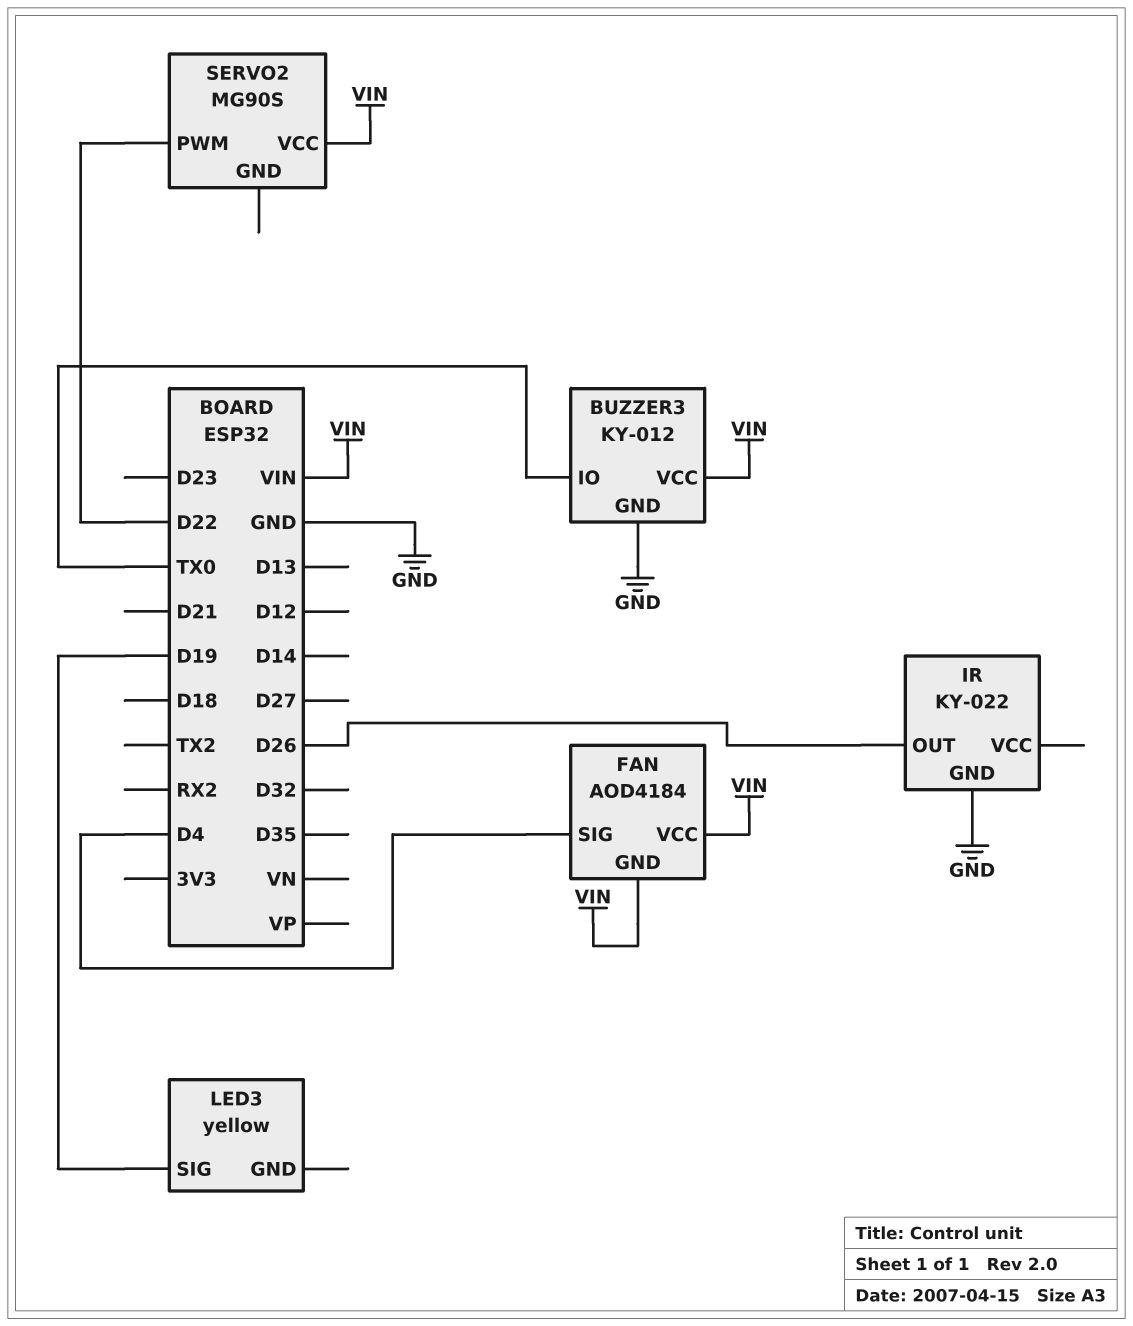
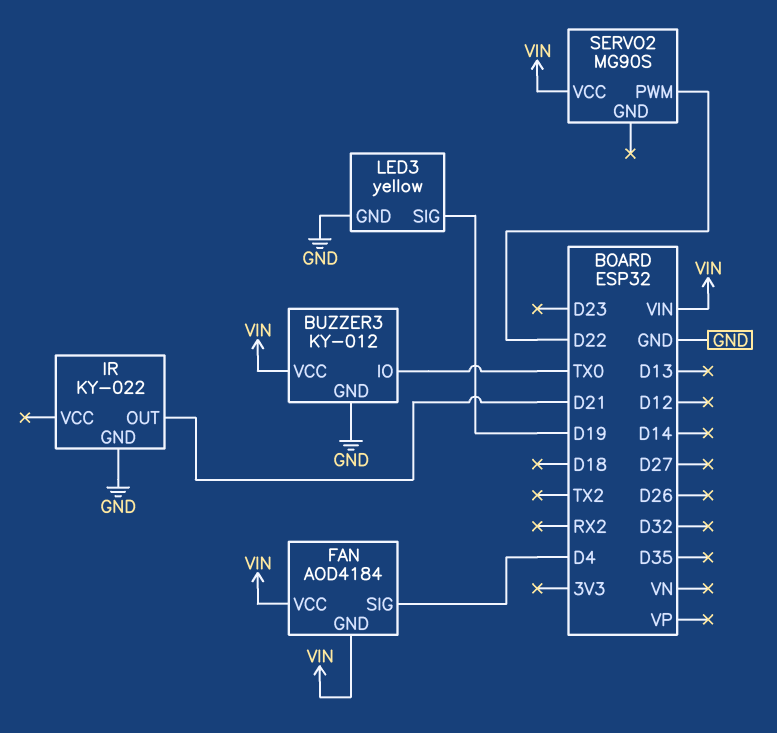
IR pin OUT: D26 -> D21
LED3 pin GND: none -> GND

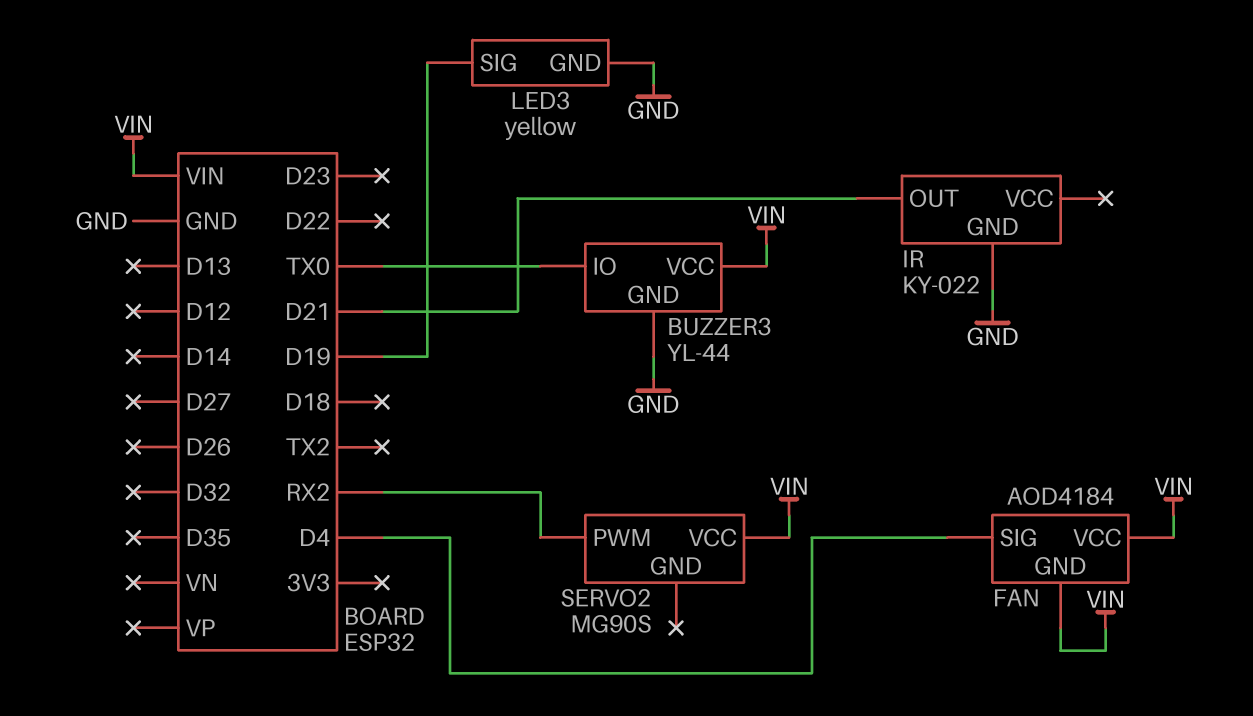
BUZZER3: KY-012 -> YL-44
SERVO2 pin PWM: D22 -> RX2

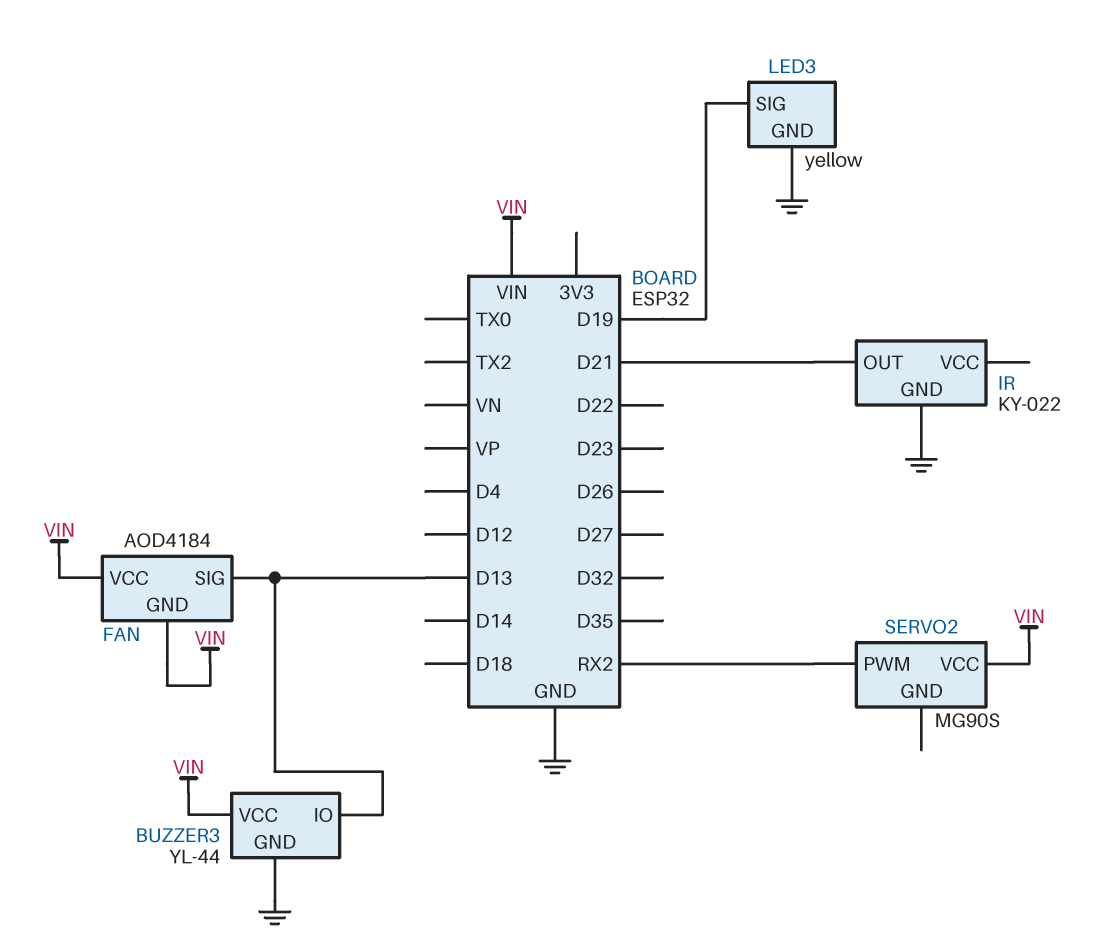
BUZZER3 pin IO: TX0 -> D13
FAN pin SIG: D4 -> D13

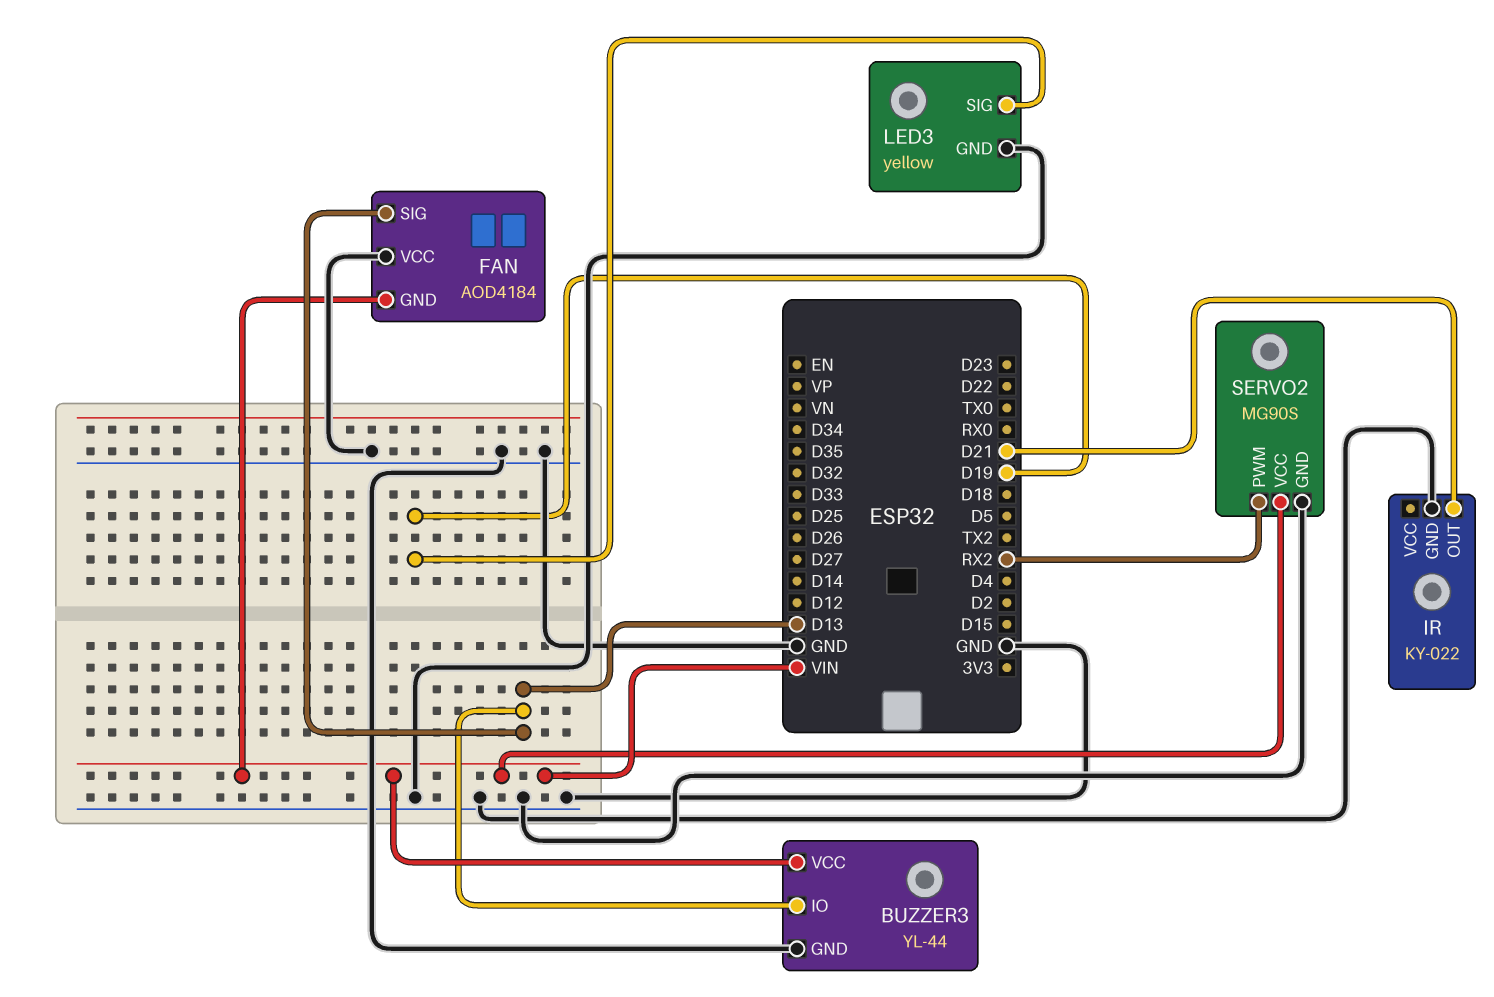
FAN pin VCC: VIN -> GND
SERVO2 pin GND: none -> GND

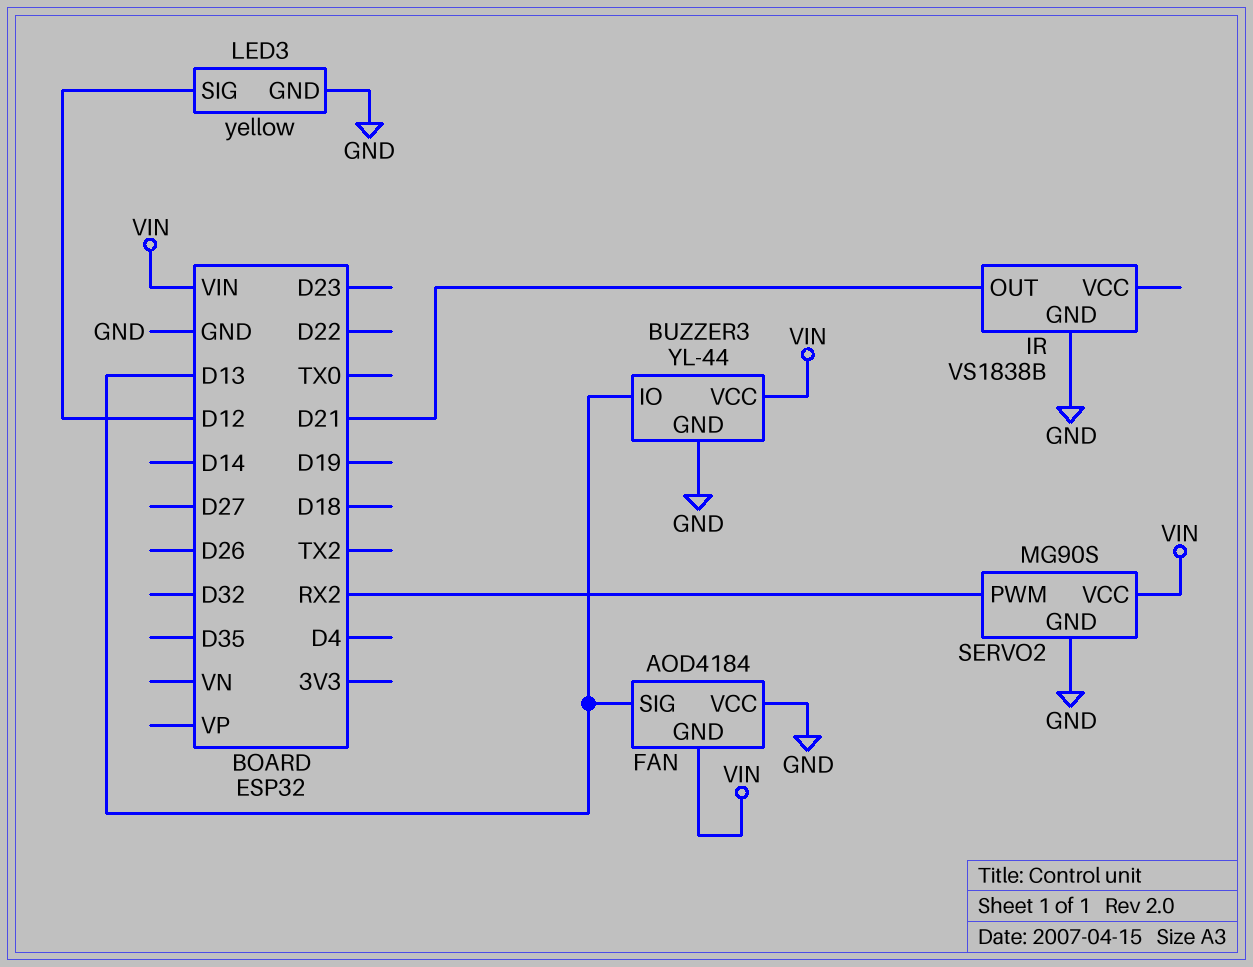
IR: KY-022 -> VS1838B
LED3 pin SIG: D19 -> D12

